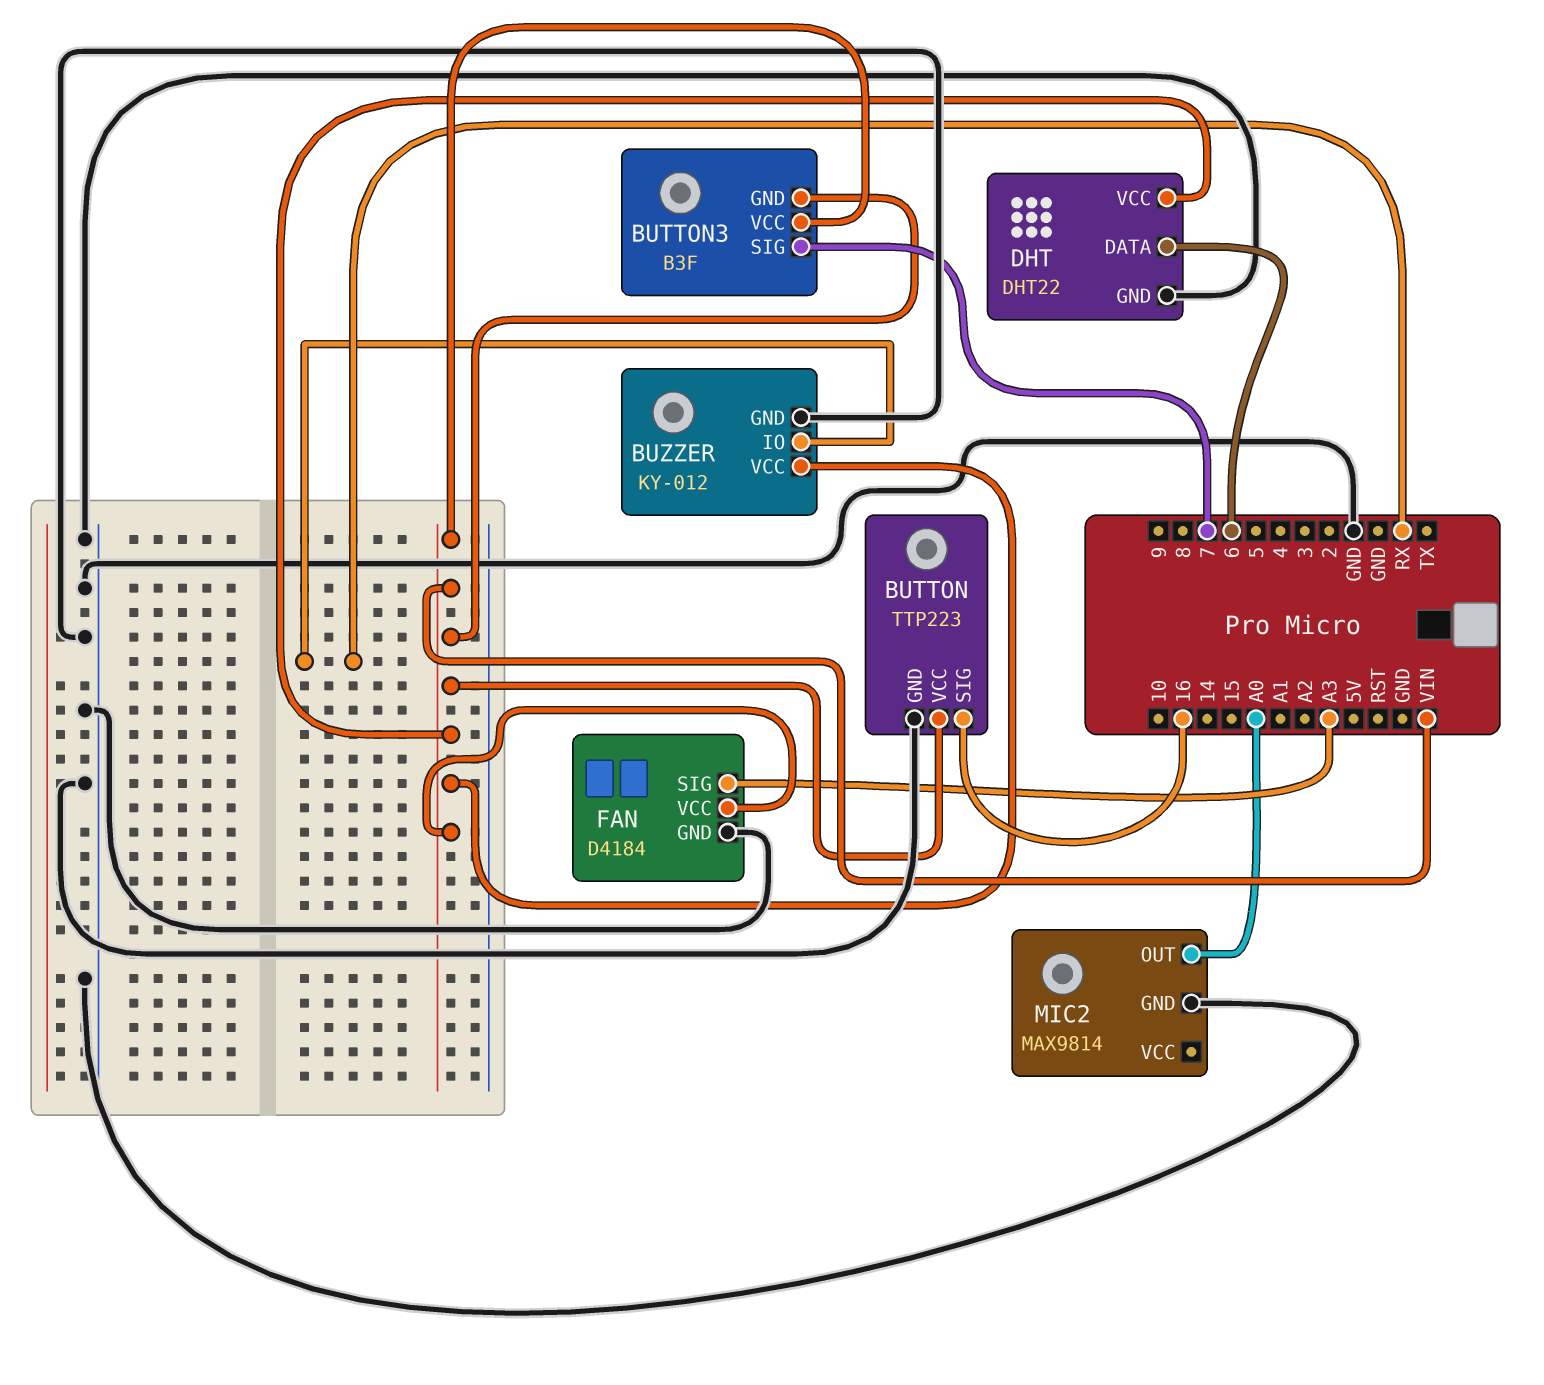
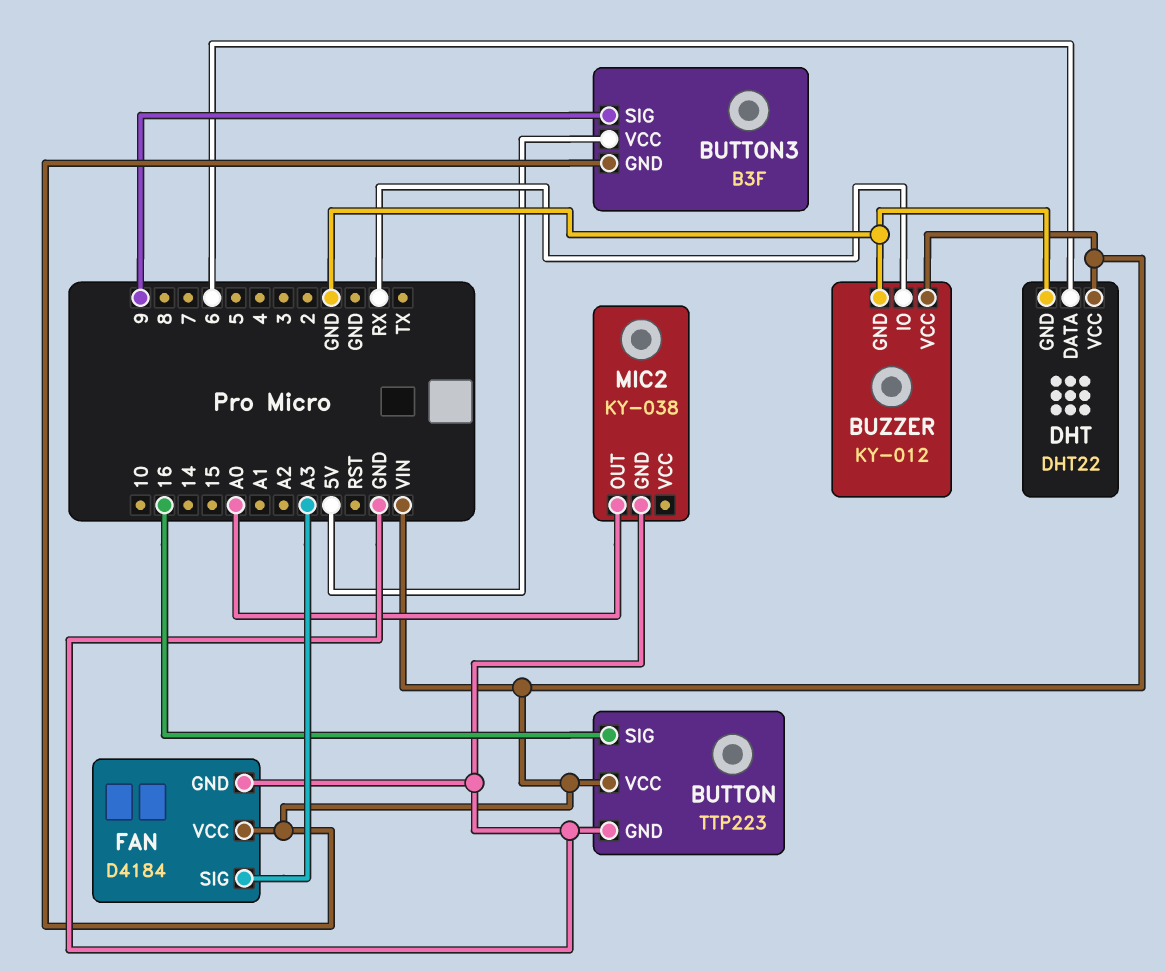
BUTTON3 pin SIG: 7 -> 9
BUTTON3 pin VCC: VIN -> 5V
MIC2: MAX9814 -> KY-038

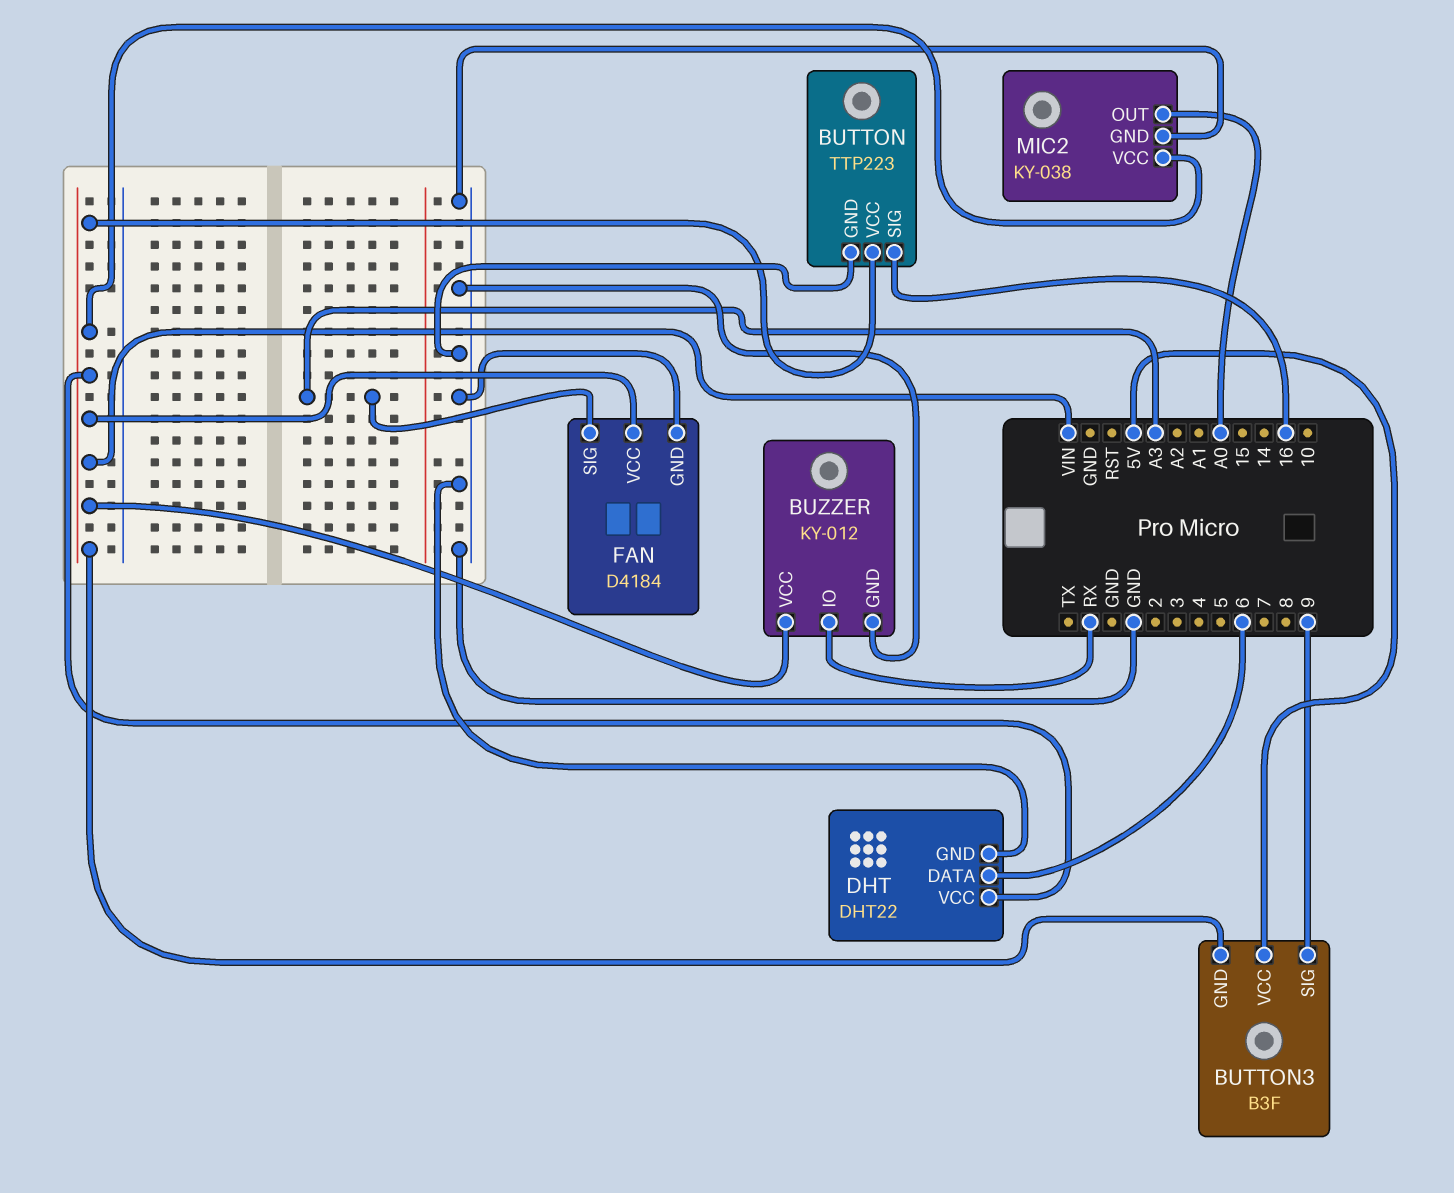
MIC2 pin VCC: none -> VIN

